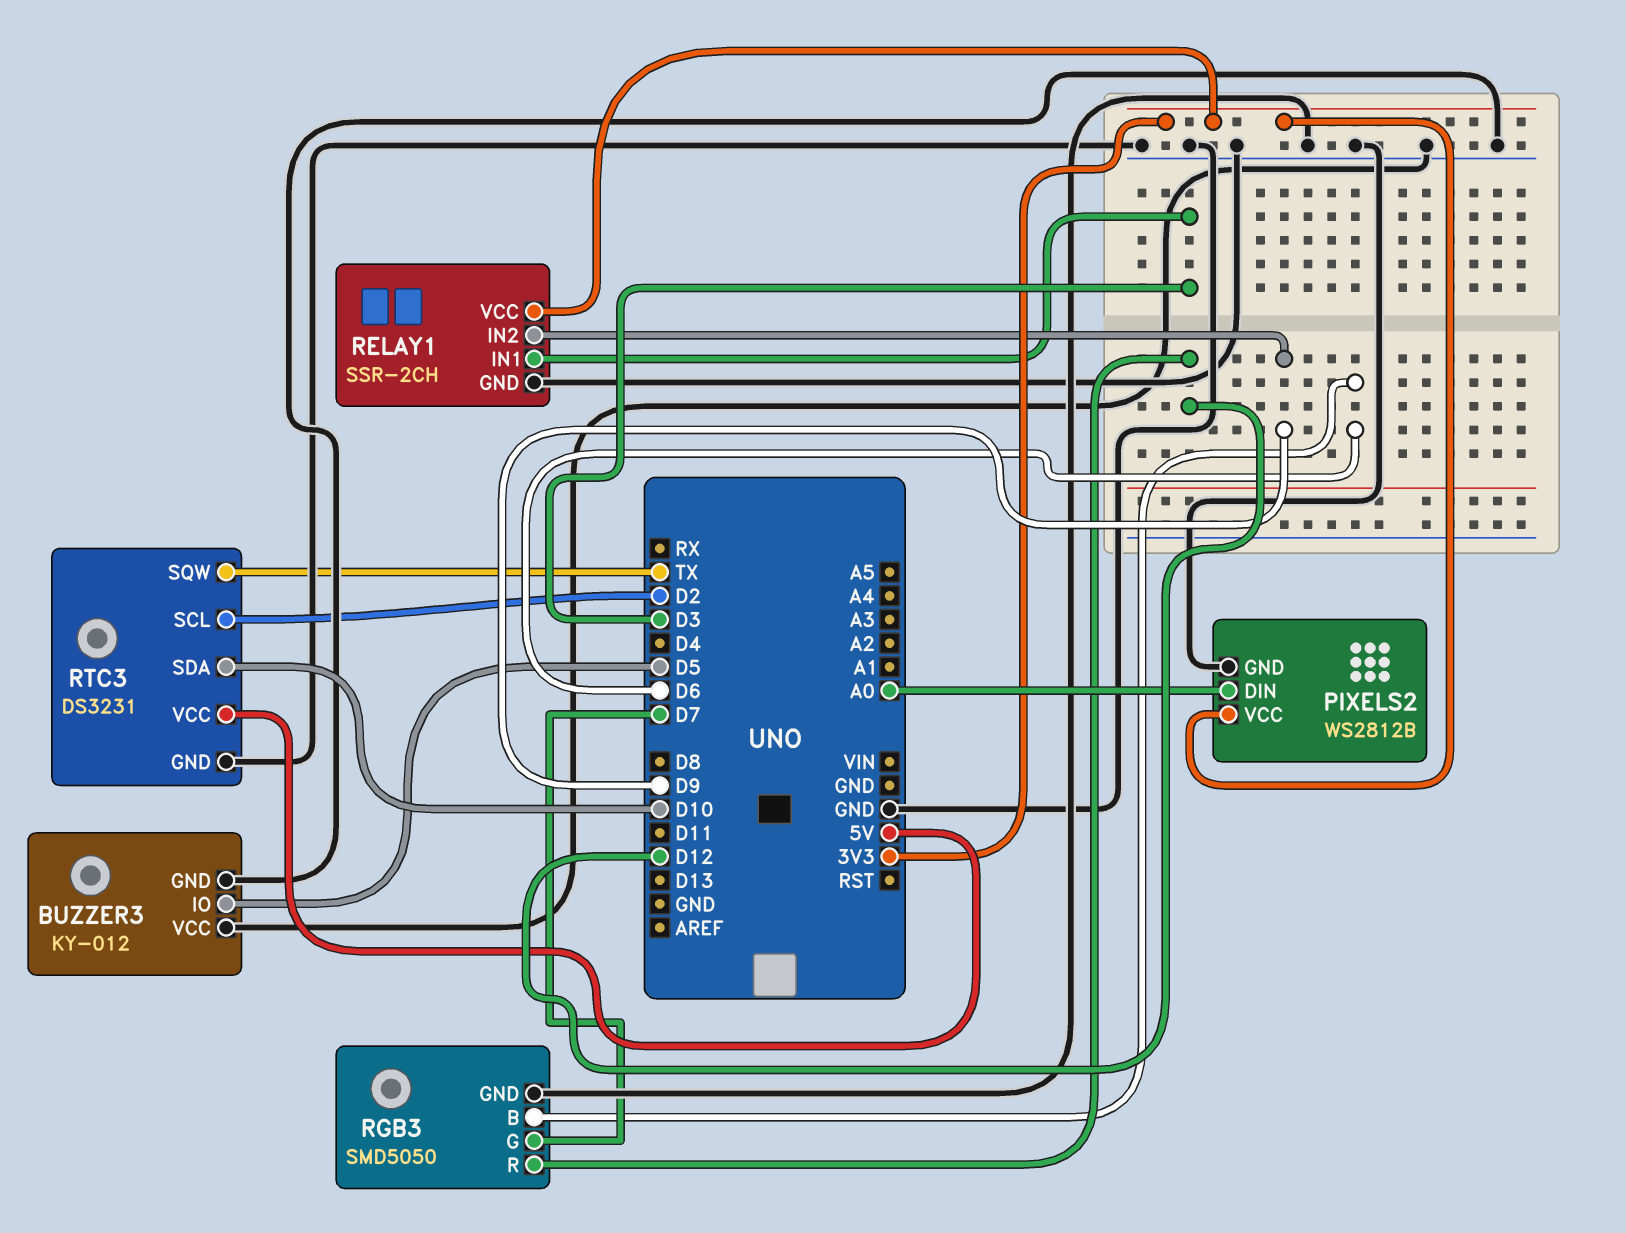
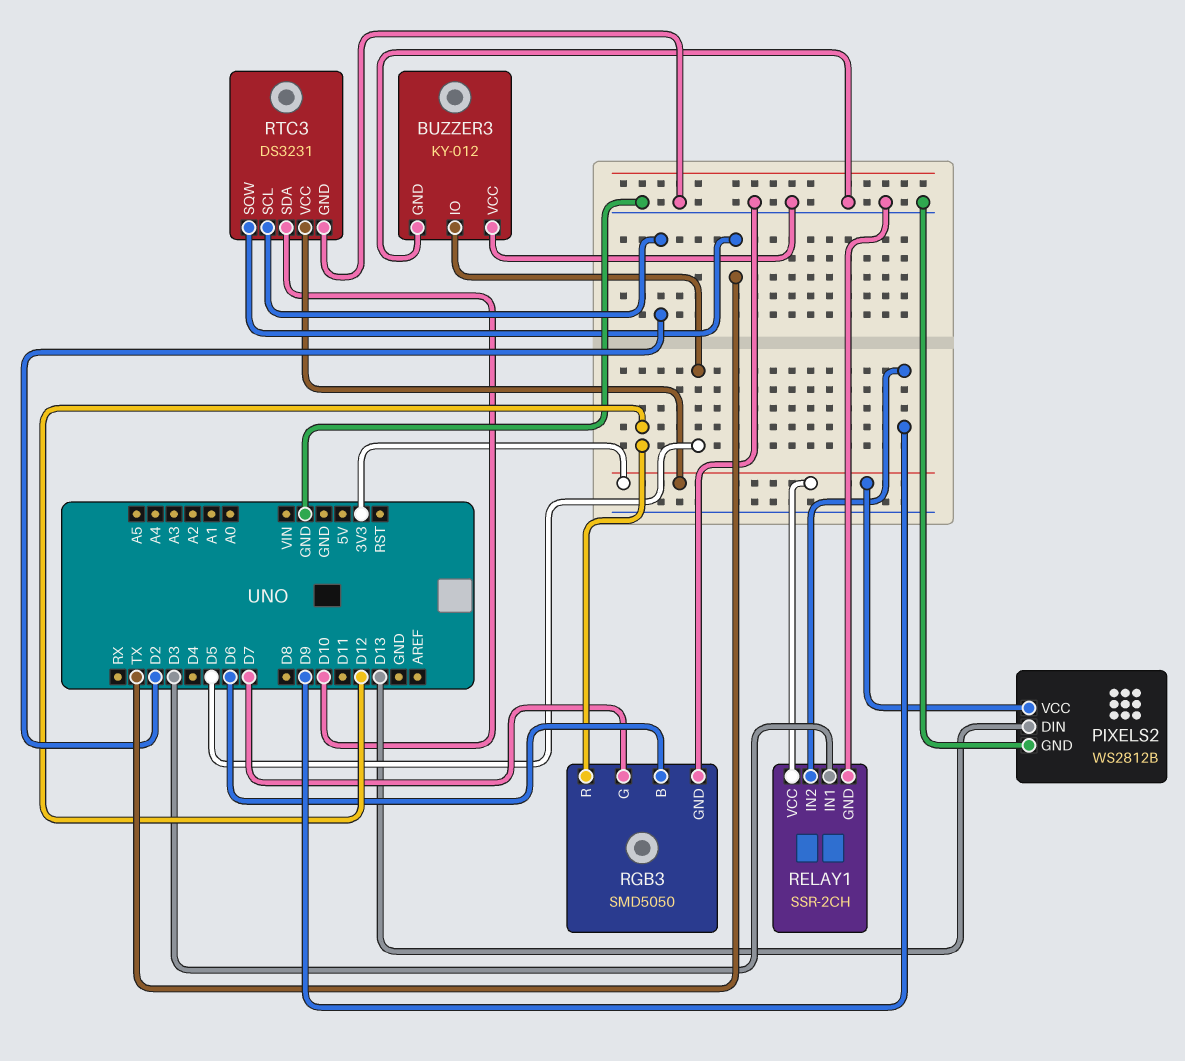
PIXELS2 pin DIN: A0 -> D13
RTC3 pin VCC: 5V -> 3V3

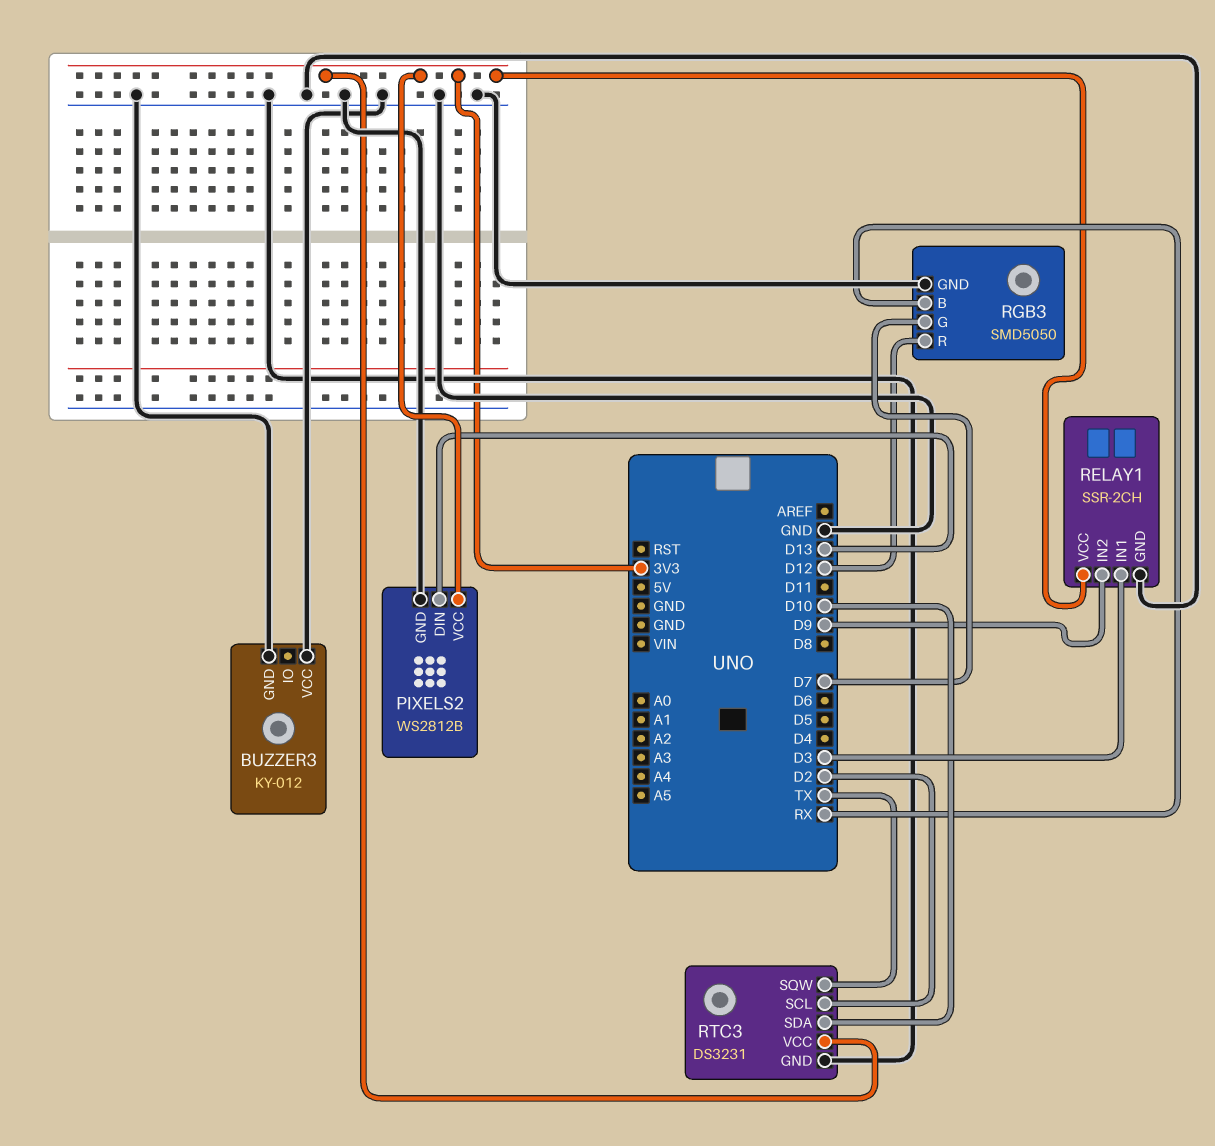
BUZZER3 pin IO: D5 -> none
RGB3 pin B: D6 -> RX

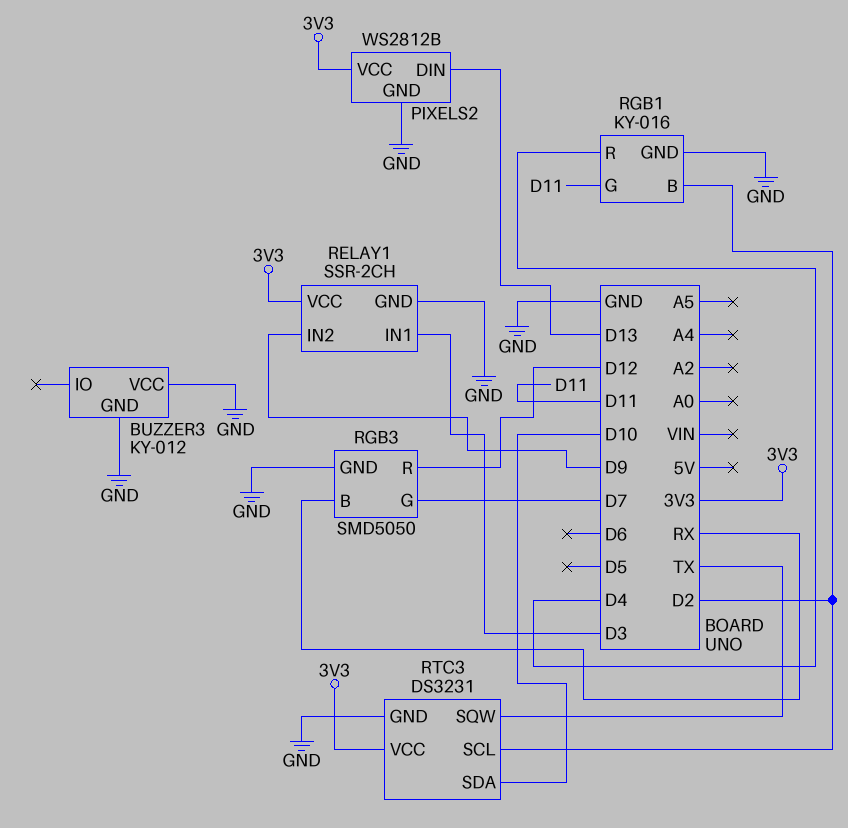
RGB1: none -> KY-016
RGB1 pin B: none -> D2
RGB1 pin G: none -> D11
RGB1 pin GND: none -> GND
RGB1 pin R: none -> D4

